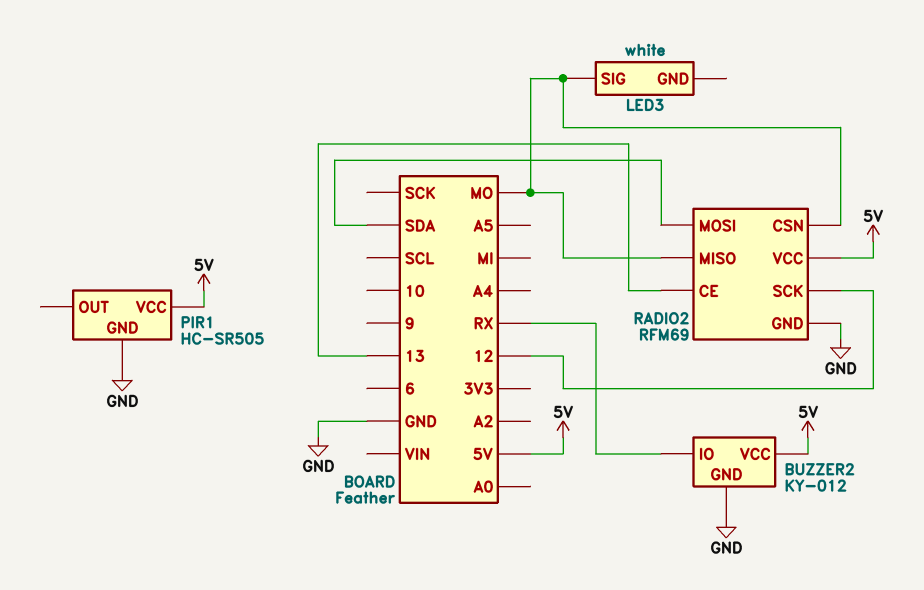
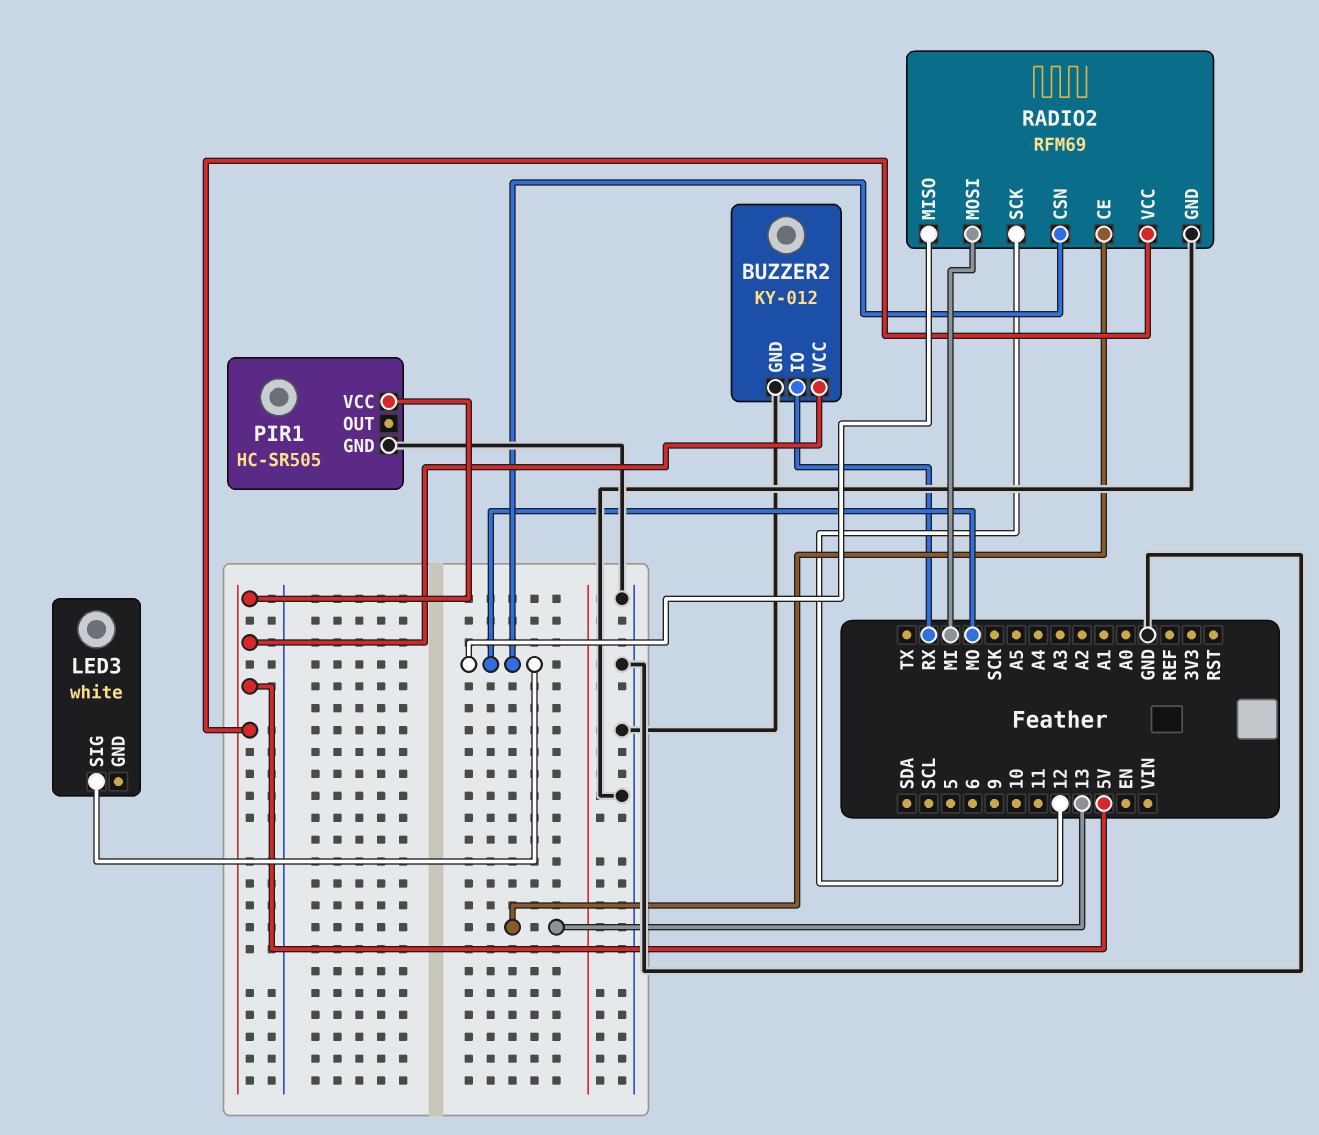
RADIO2 pin MOSI: SDA -> MI

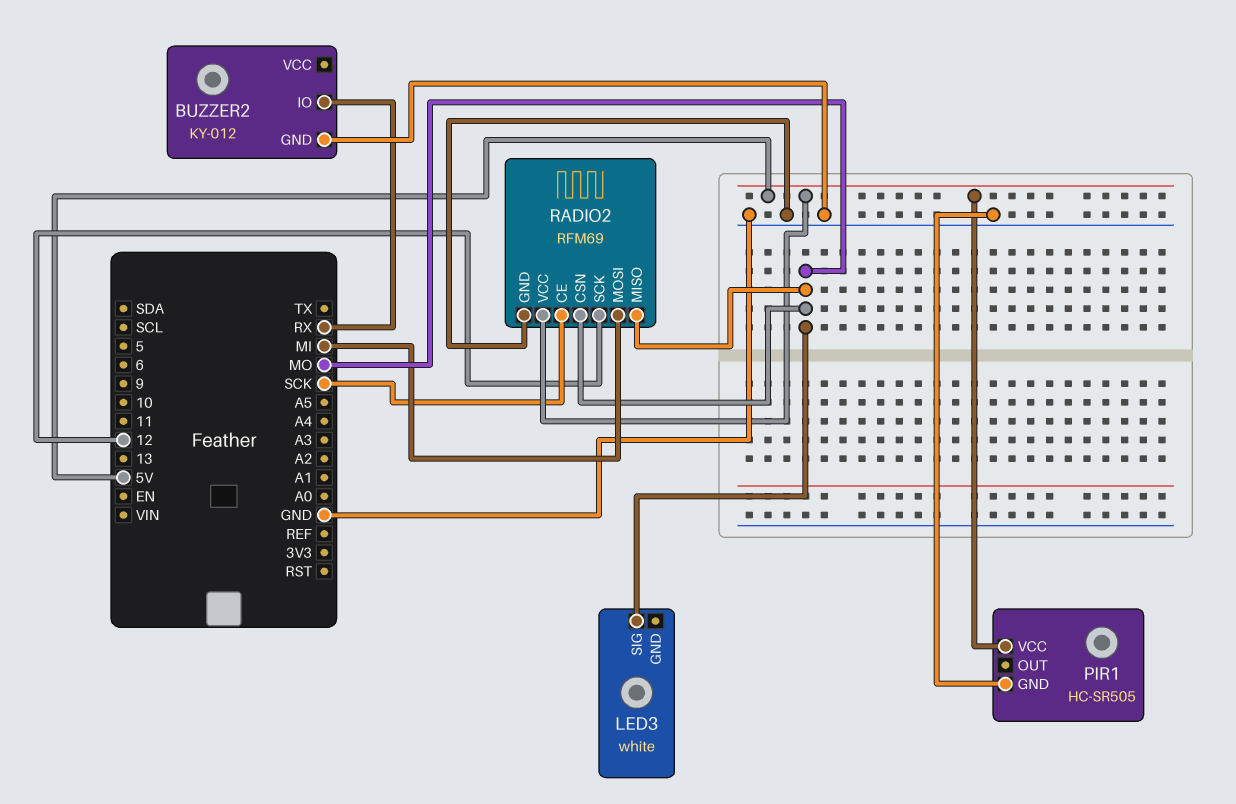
BUZZER2 pin VCC: 5V -> none
RADIO2 pin CE: 13 -> SCK

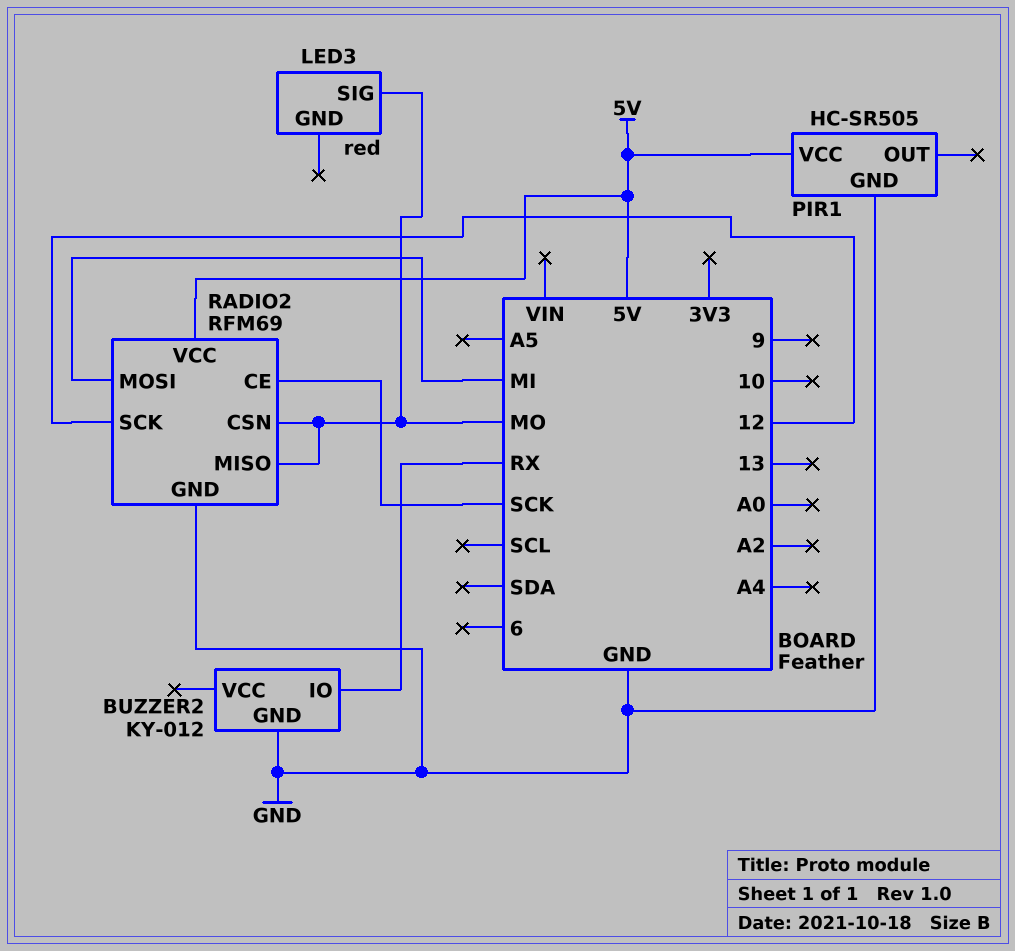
LED3: white -> red

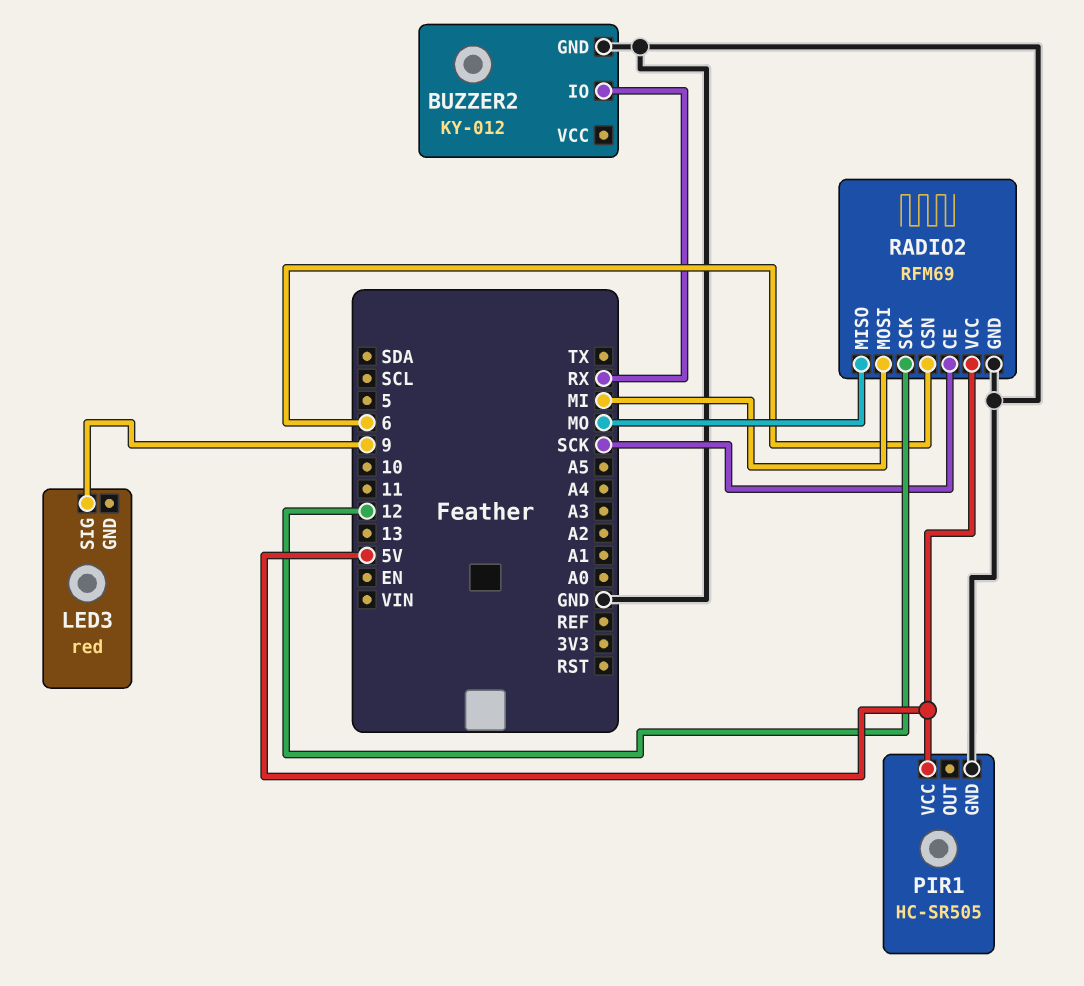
LED3 pin SIG: MO -> 9
RADIO2 pin CSN: MO -> 6

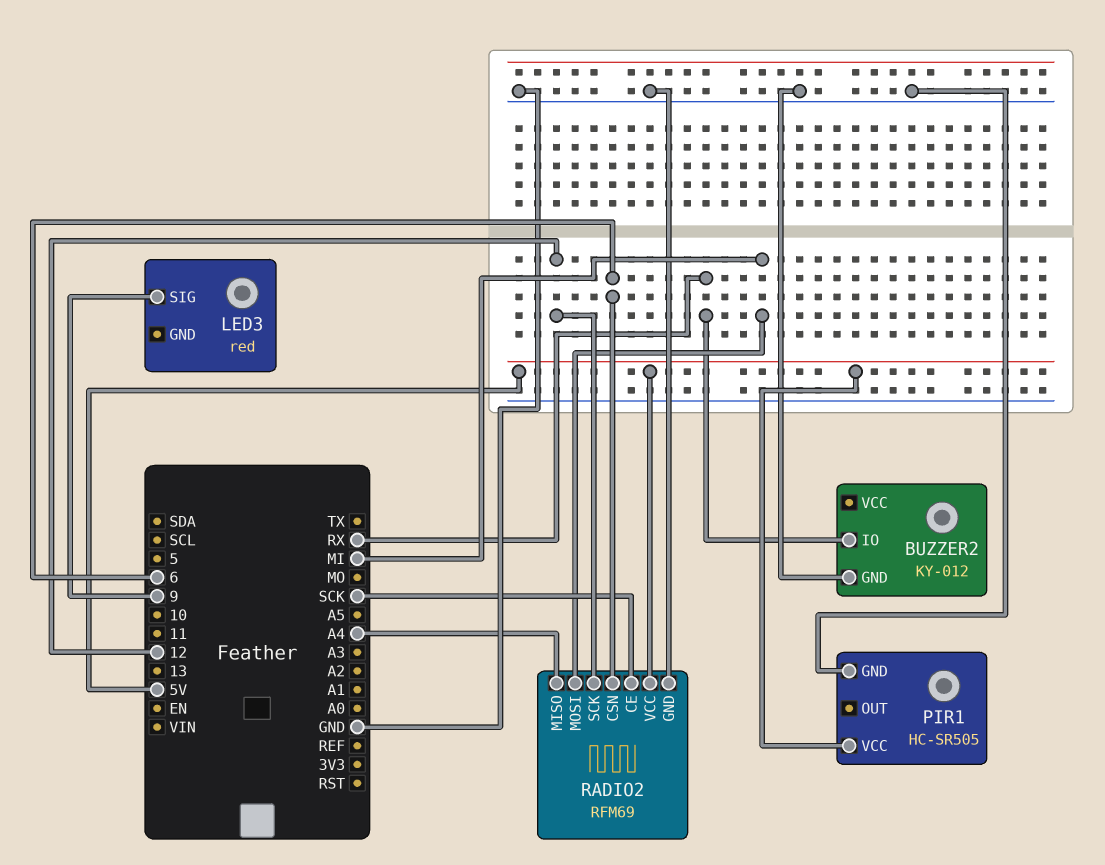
RADIO2 pin MISO: MO -> A4

